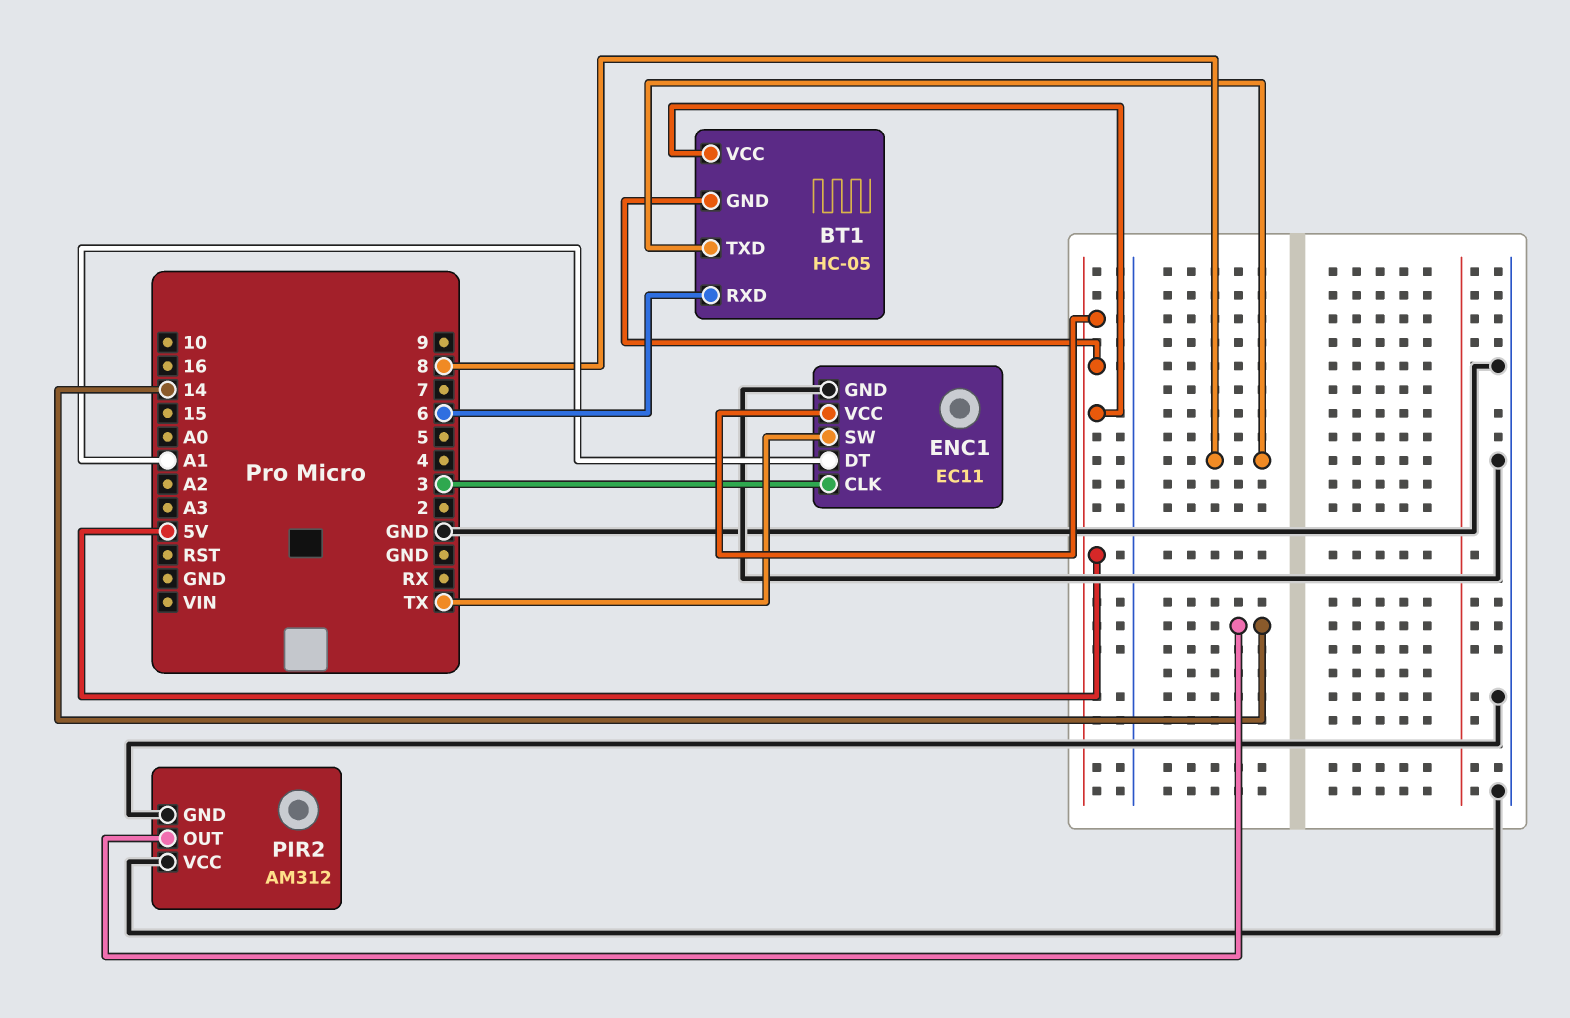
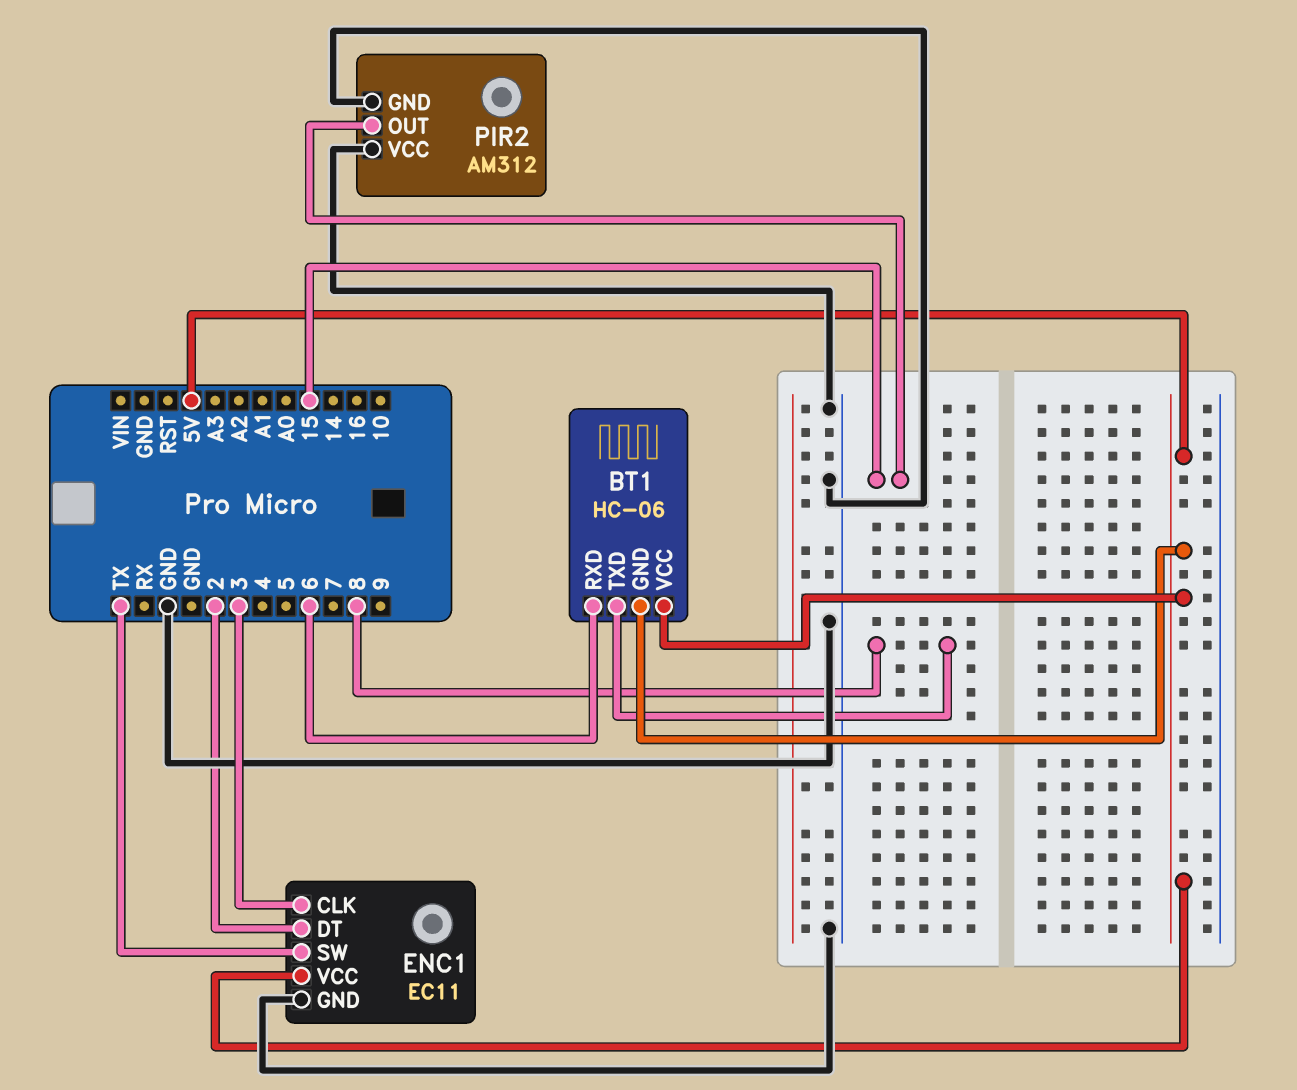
BT1: HC-05 -> HC-06
ENC1 pin DT: A1 -> 2
PIR2 pin OUT: 14 -> 15

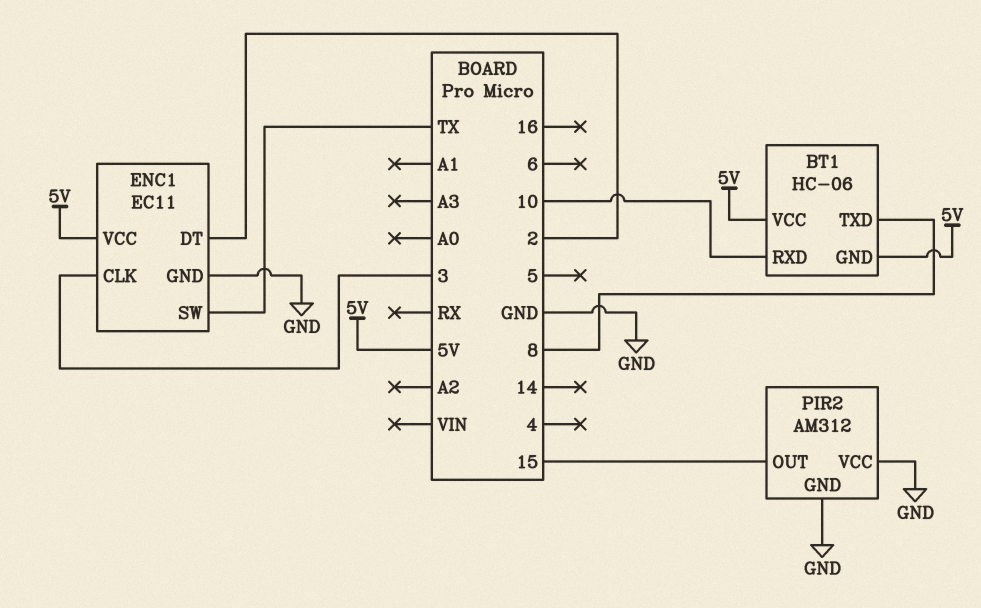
BT1 pin RXD: 6 -> 10

